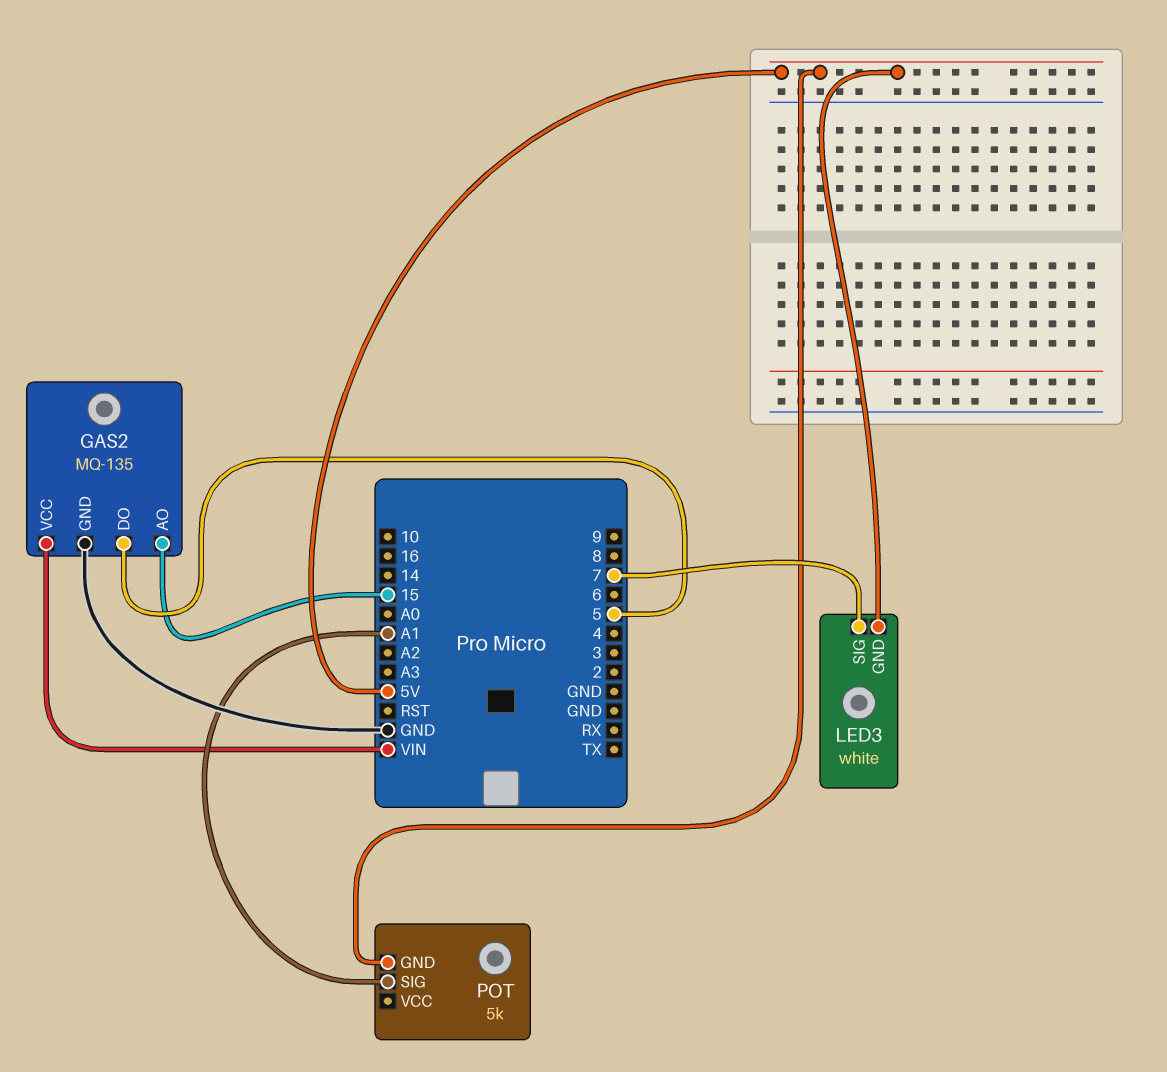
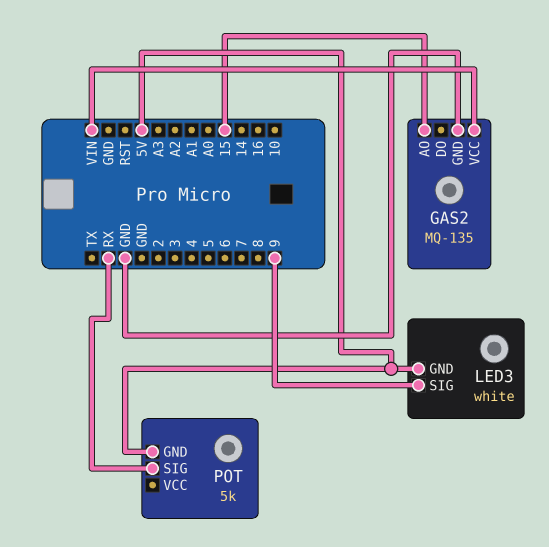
GAS2 pin DO: 5 -> none
LED3 pin SIG: 7 -> 9
POT pin SIG: A1 -> RX

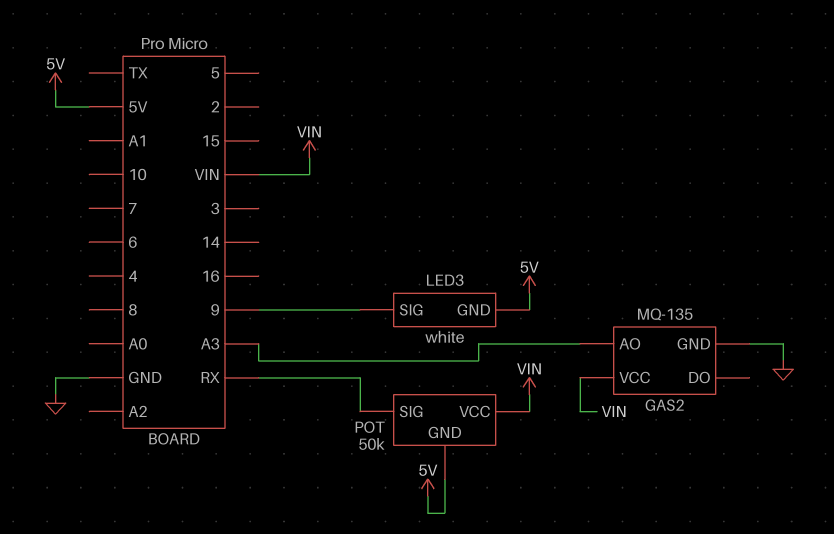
GAS2 pin AO: 15 -> A3
POT: 5k -> 50k
POT pin VCC: none -> VIN

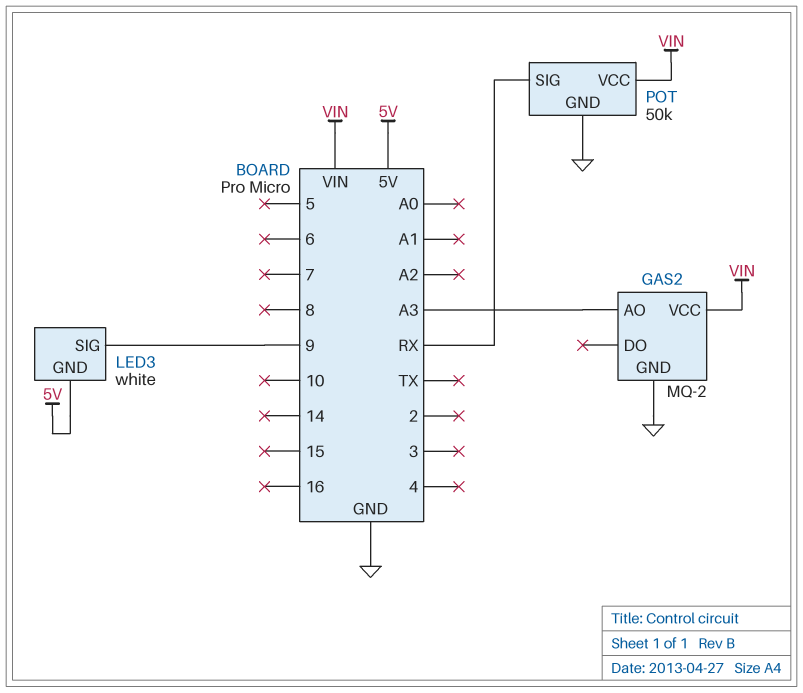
GAS2: MQ-135 -> MQ-2
POT pin GND: 5V -> GND

